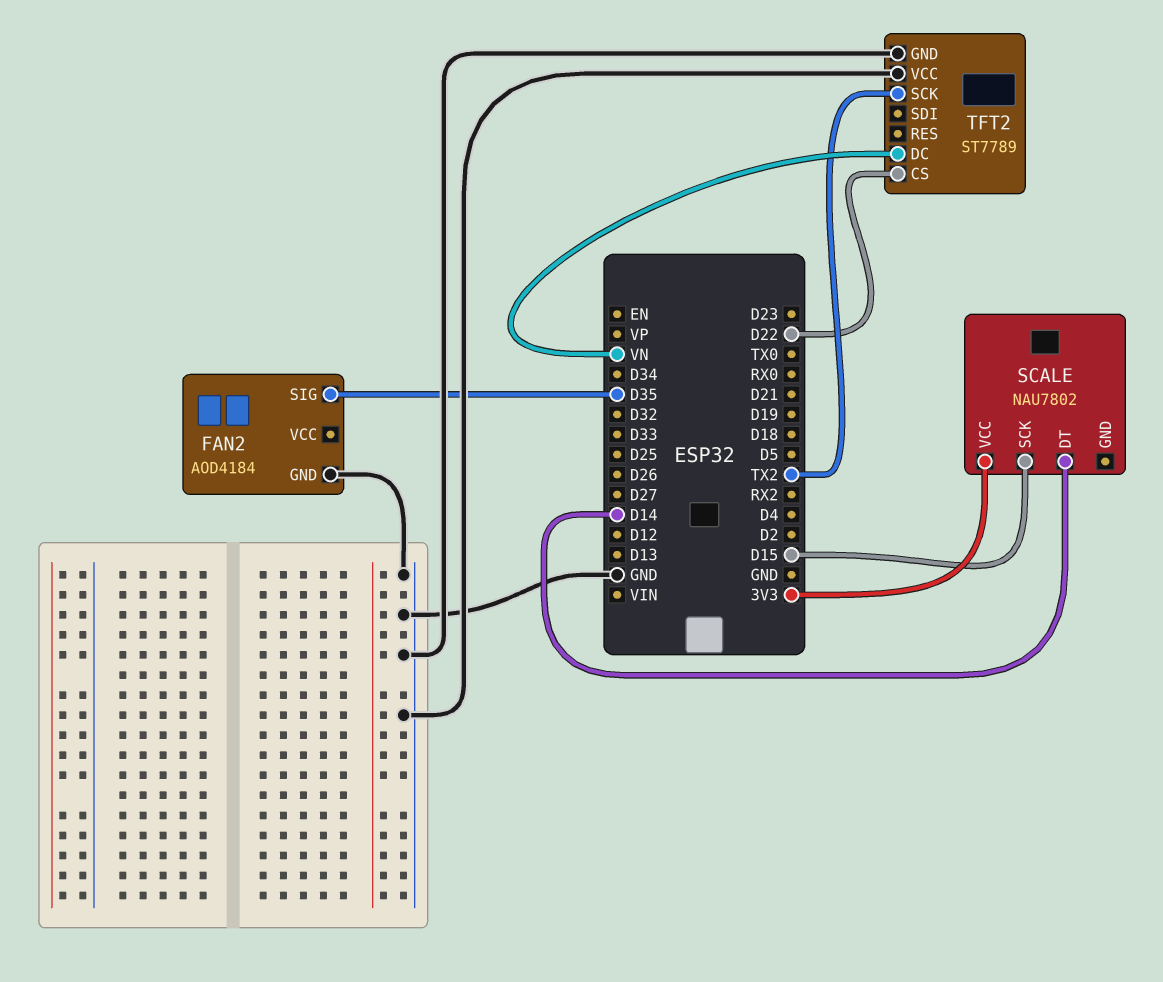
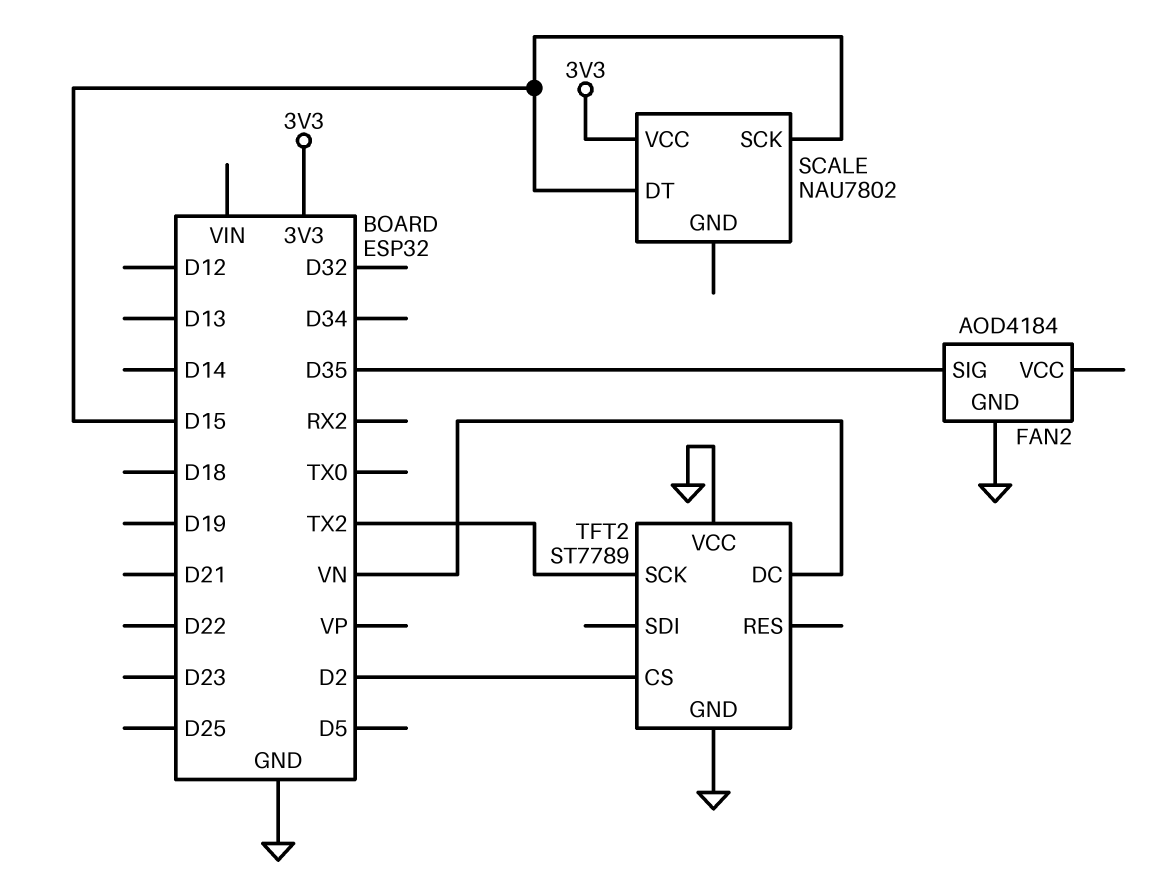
SCALE pin DT: D14 -> D15
TFT2 pin CS: D22 -> D2

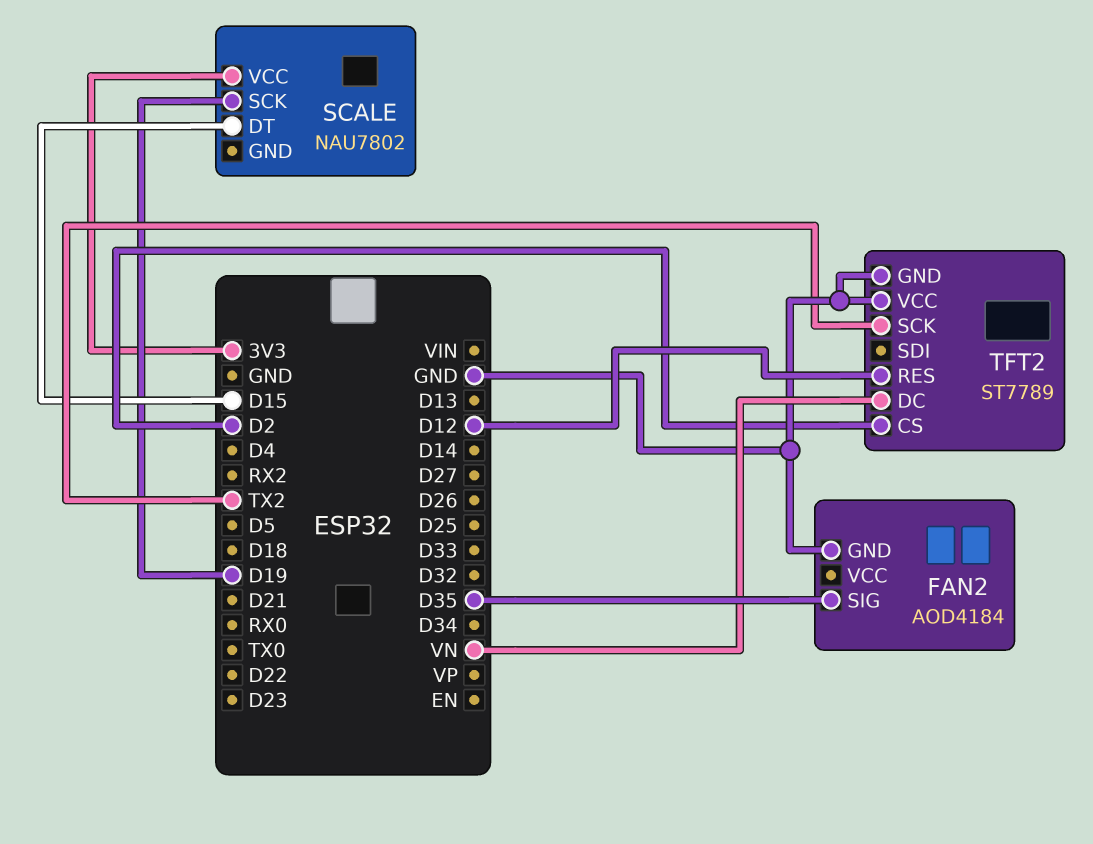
SCALE pin SCK: D15 -> D19
TFT2 pin RES: none -> D12

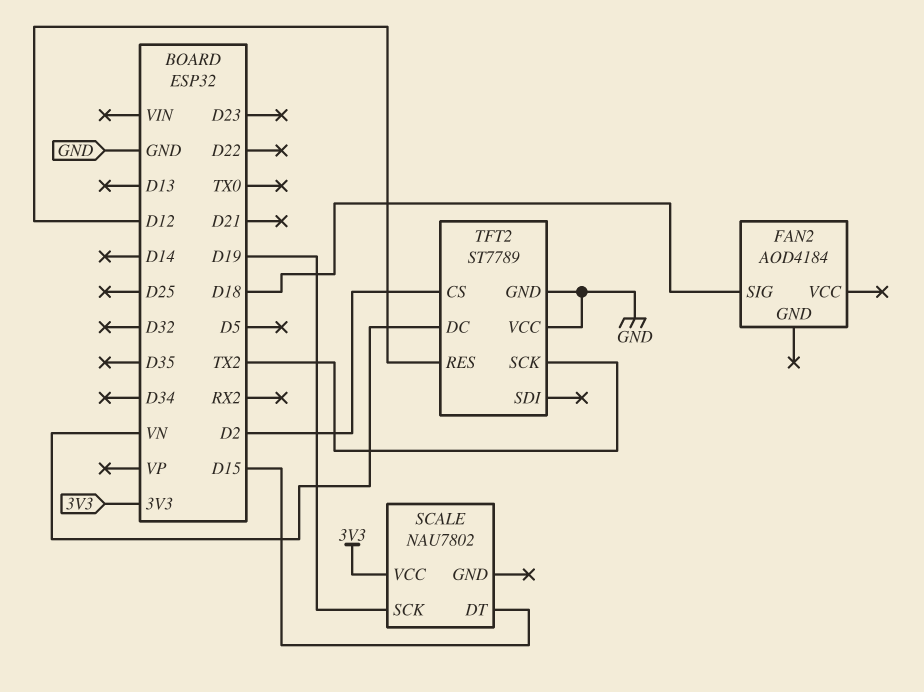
FAN2 pin GND: GND -> none
FAN2 pin SIG: D35 -> D18

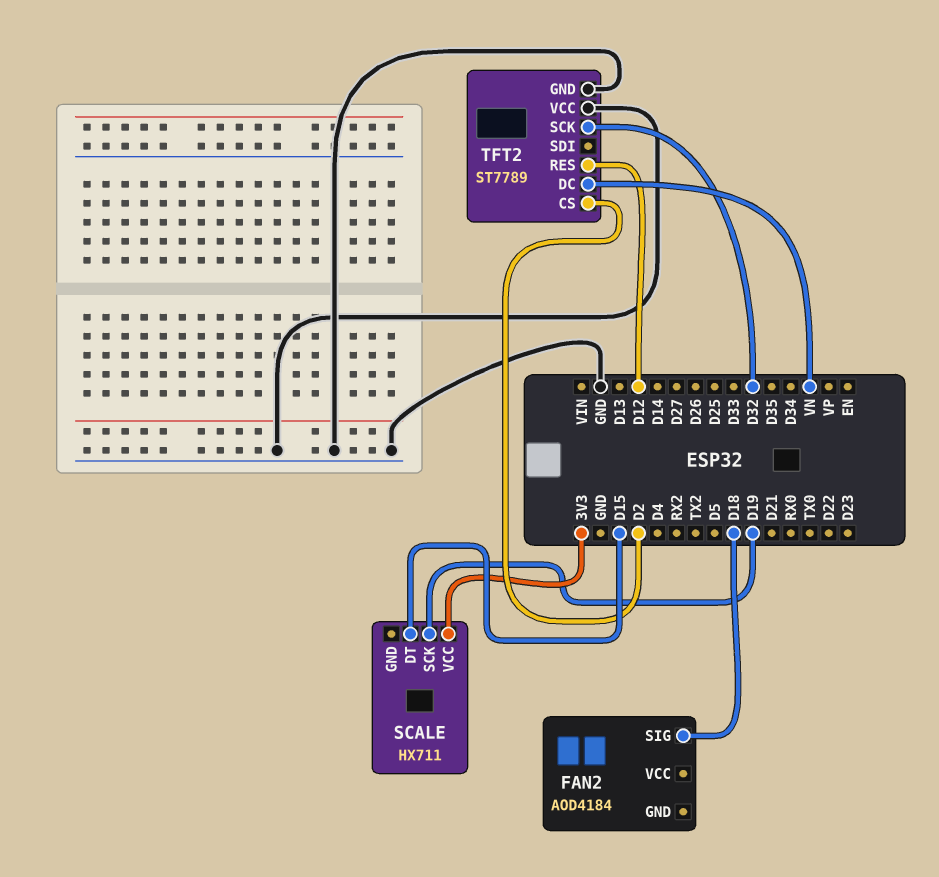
SCALE: NAU7802 -> HX711
TFT2 pin SCK: TX2 -> D32

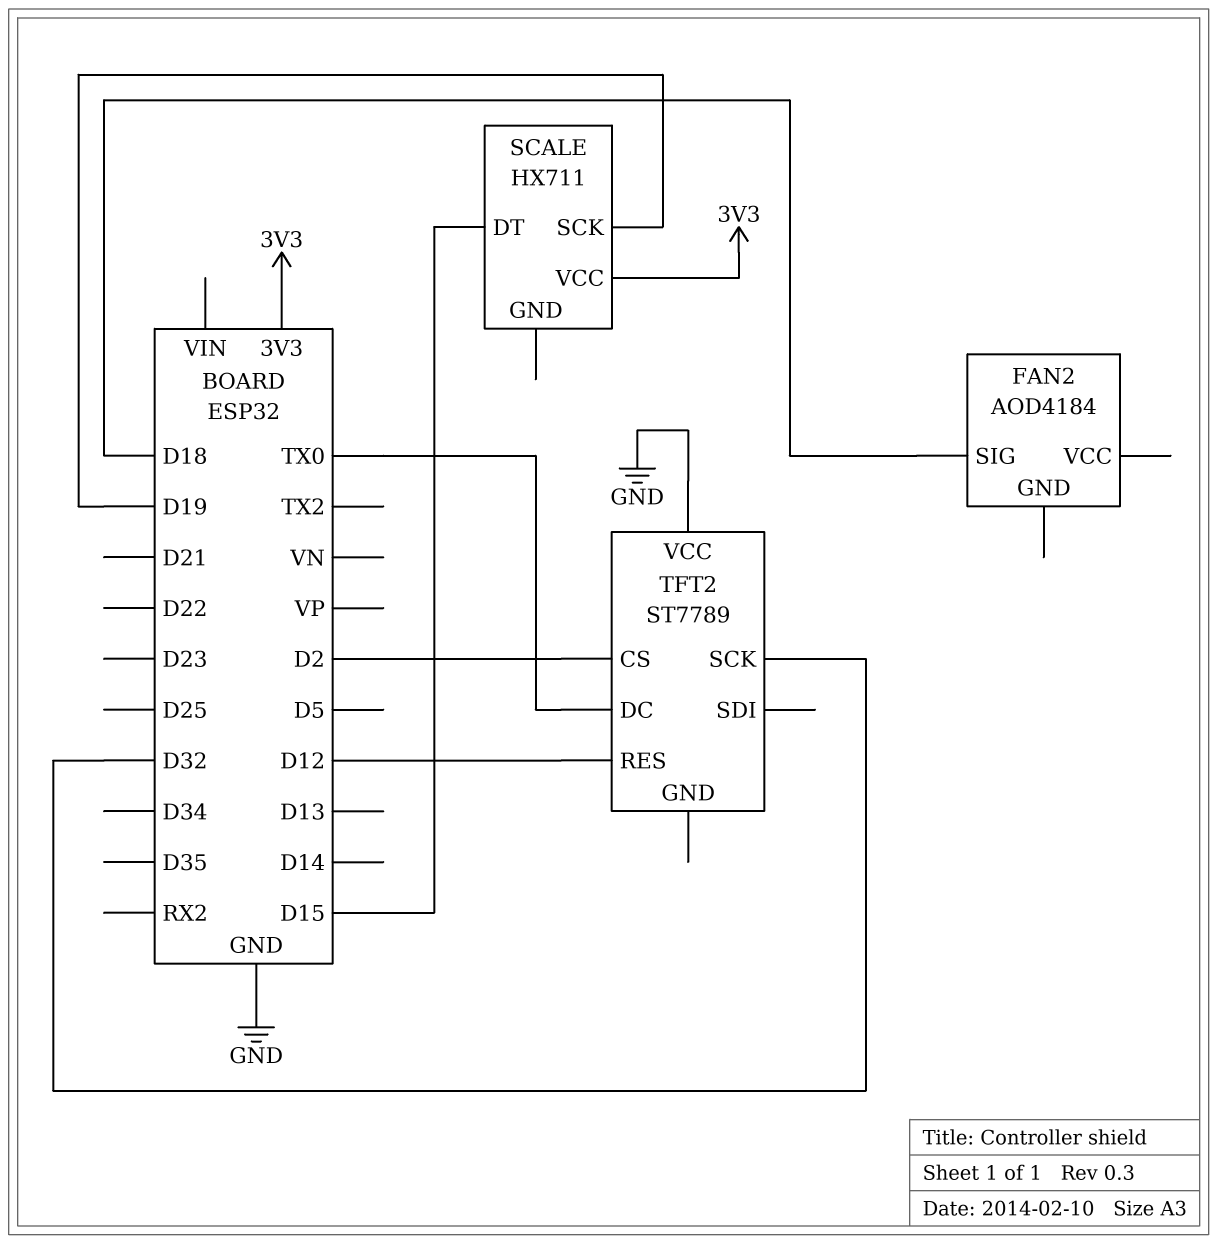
TFT2 pin DC: VN -> TX0
TFT2 pin GND: GND -> none

